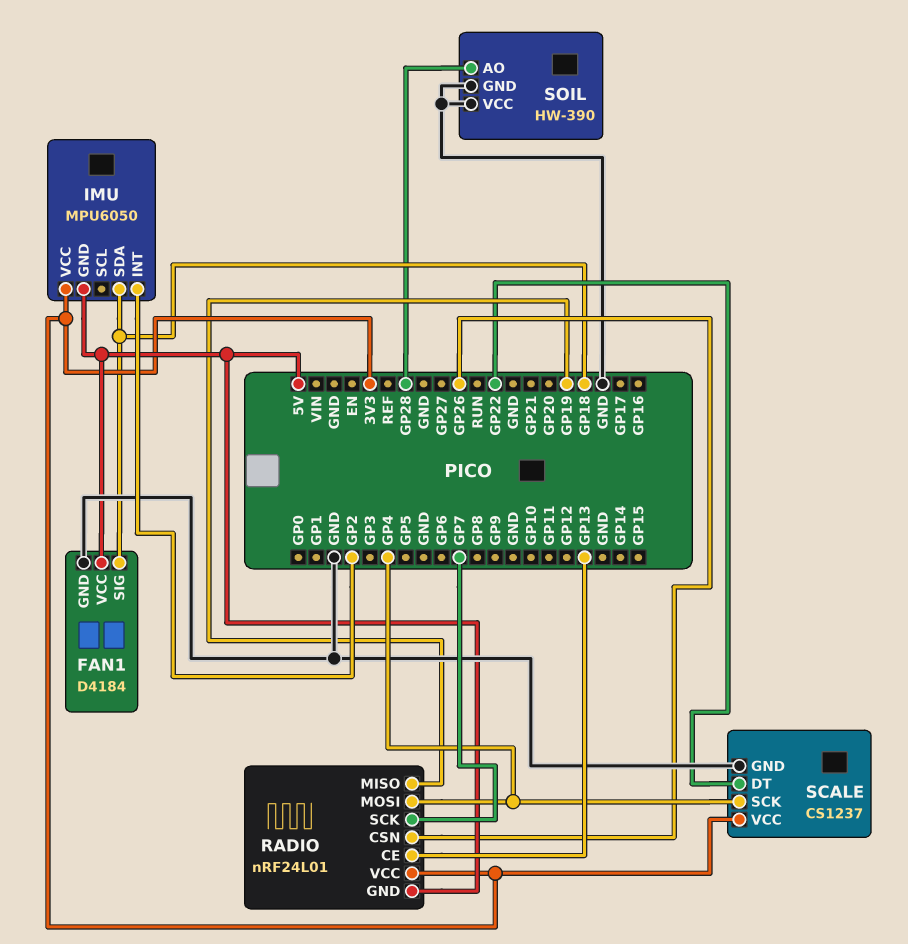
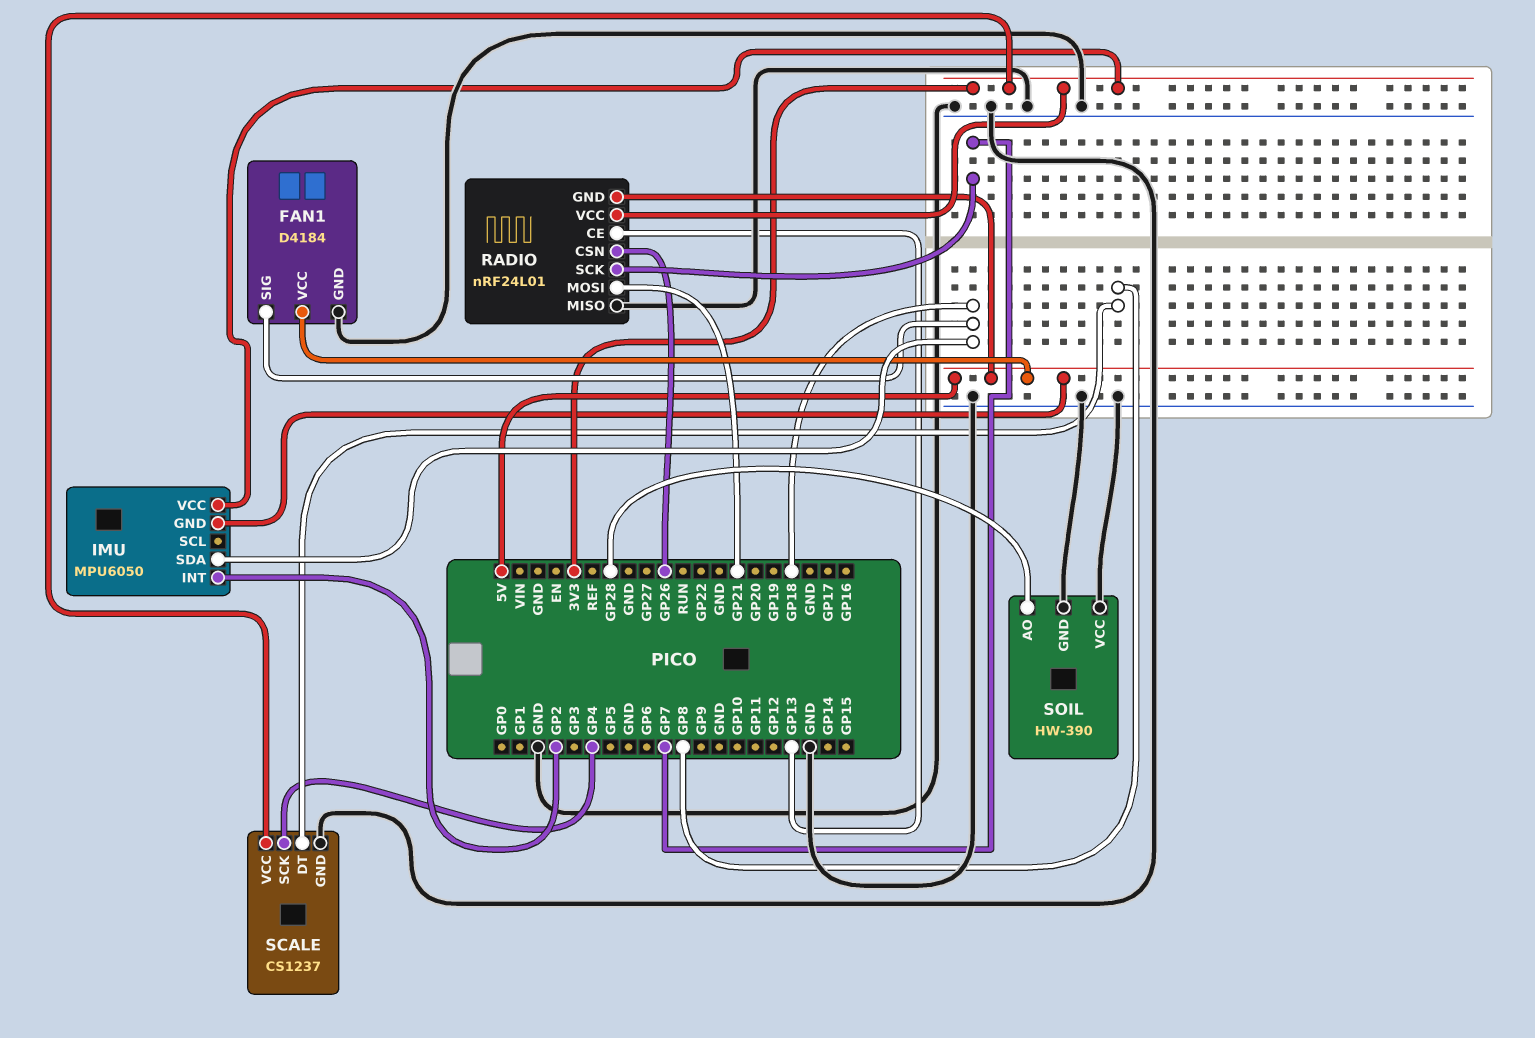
RADIO pin MISO: GP19 -> GND
RADIO pin MOSI: GP4 -> GP21
SCALE pin DT: GP22 -> GP8

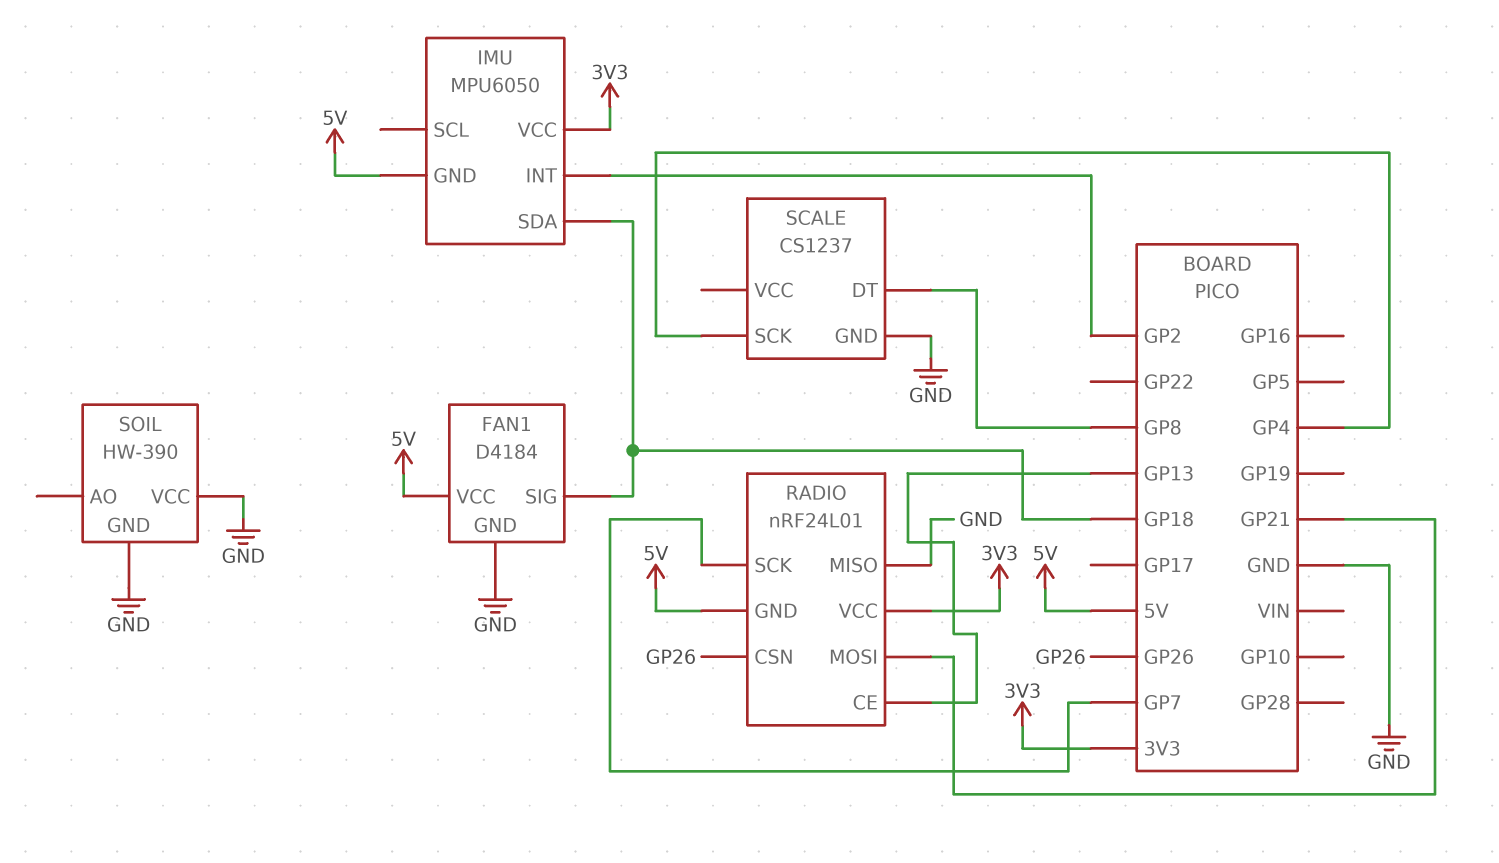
SCALE pin VCC: 3V3 -> none
SOIL pin AO: GP28 -> none

